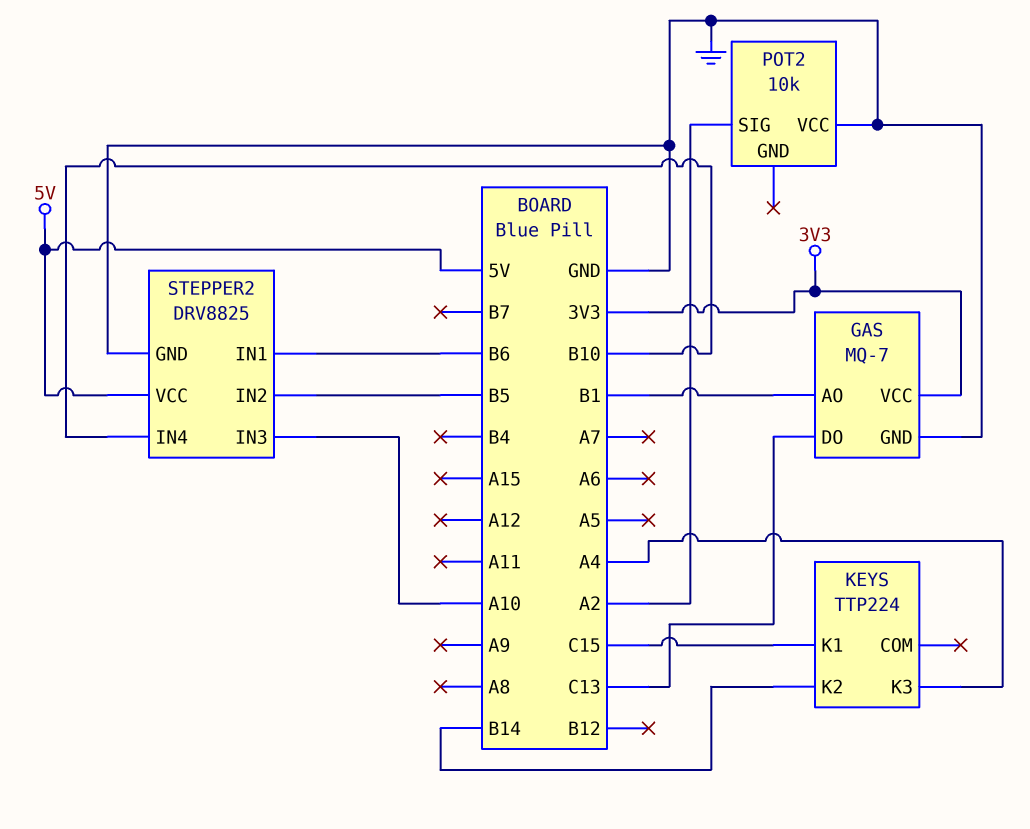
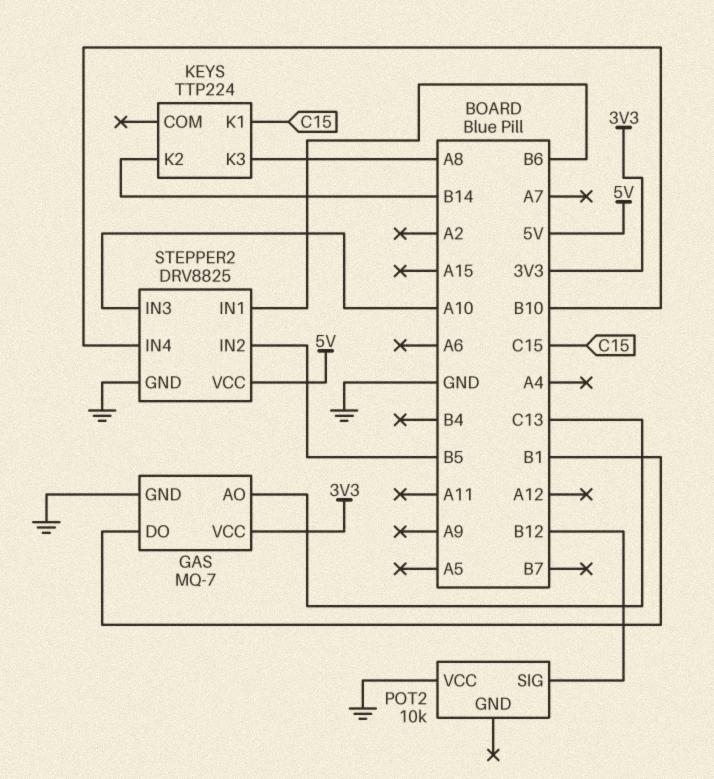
GAS pin AO: B1 -> C13
GAS pin DO: C13 -> B1
KEYS pin K3: A4 -> A8
POT2 pin SIG: A2 -> B12

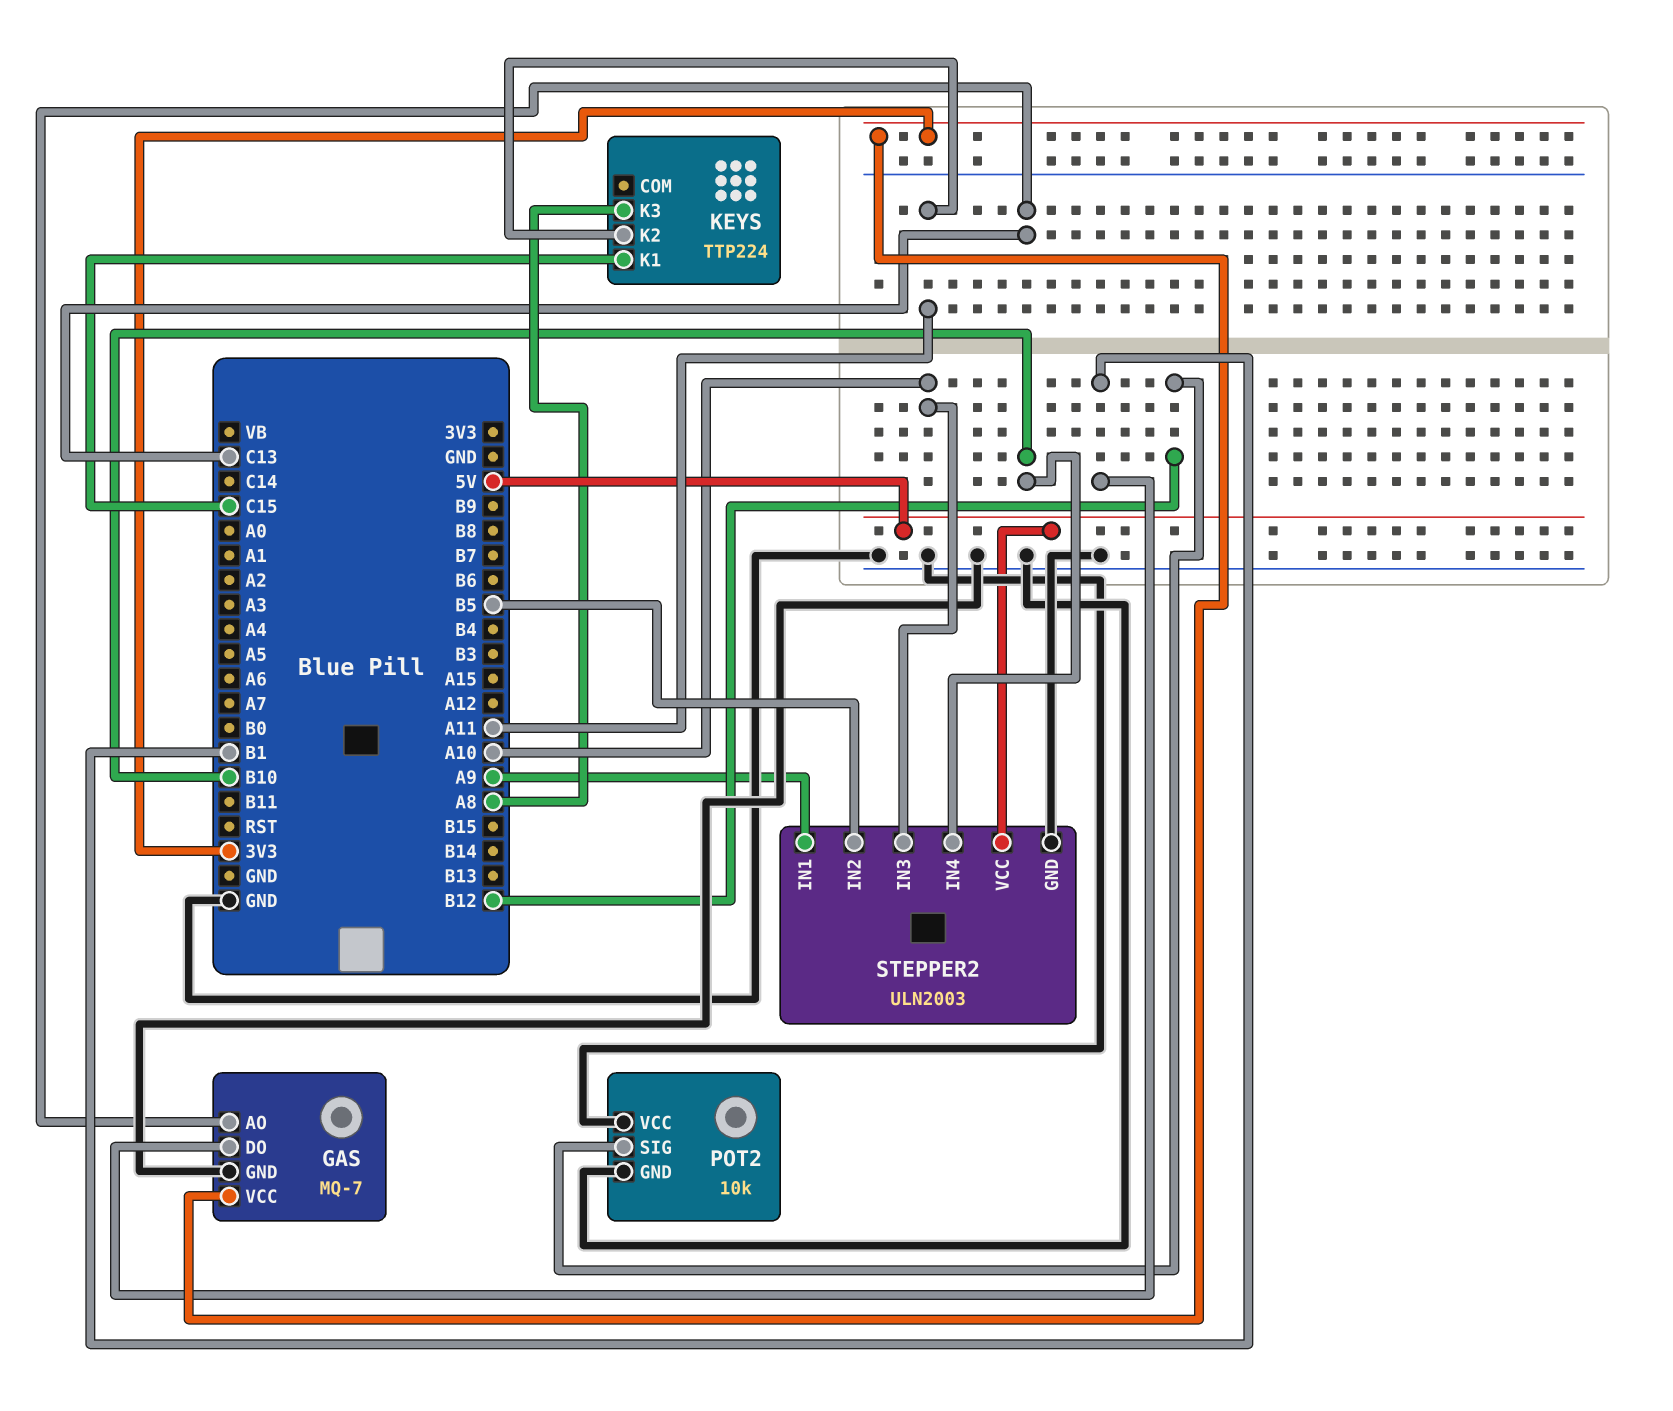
KEYS pin K2: B14 -> A11
POT2 pin GND: none -> GND
STEPPER2: DRV8825 -> ULN2003
STEPPER2 pin IN1: B6 -> A9

